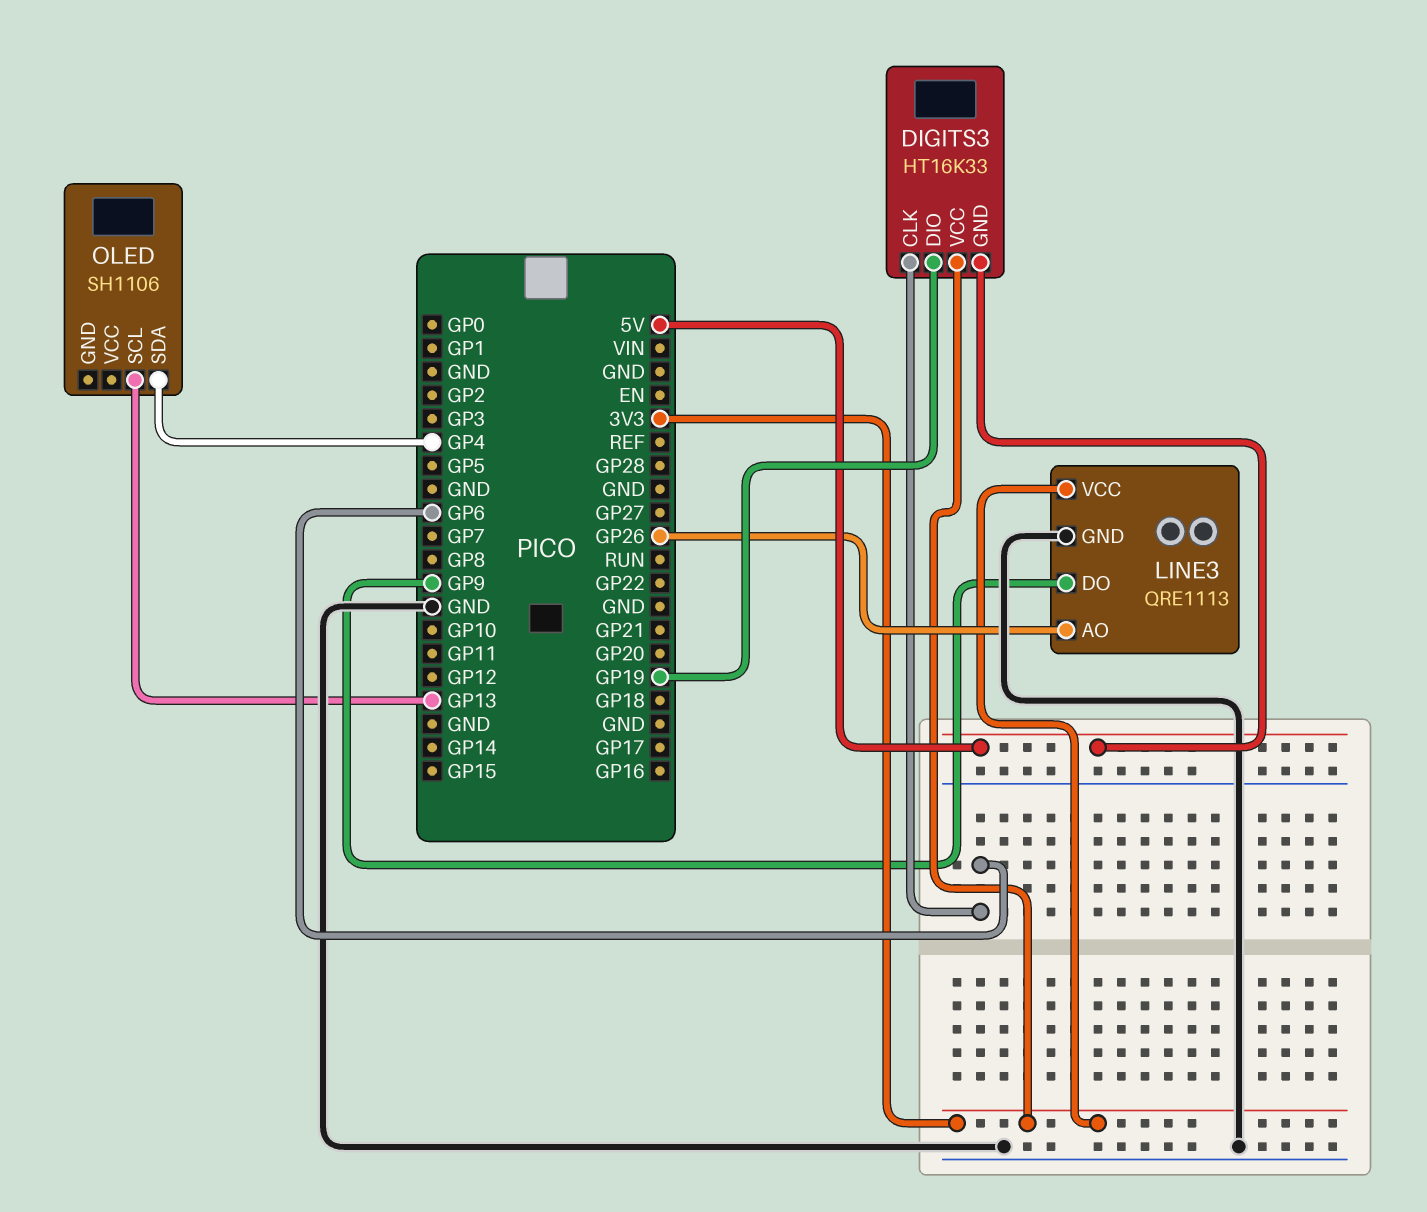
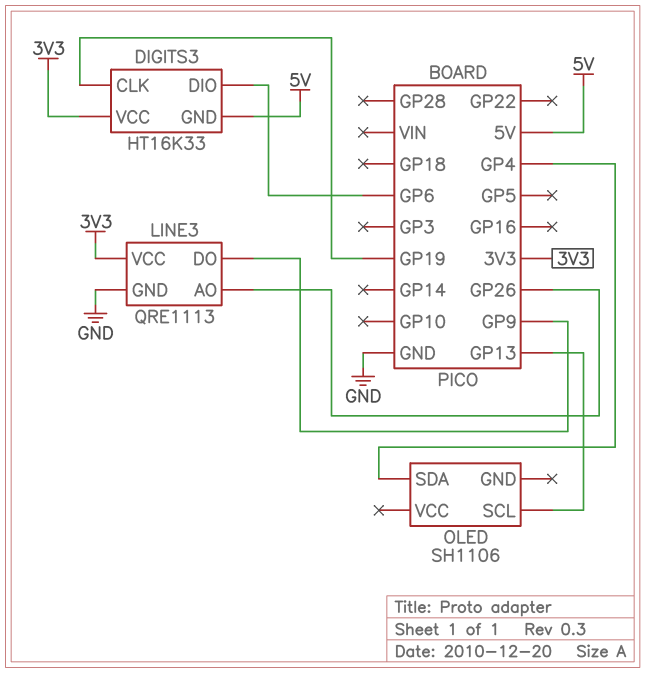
DIGITS3 pin CLK: GP6 -> GP19
DIGITS3 pin DIO: GP19 -> GP6

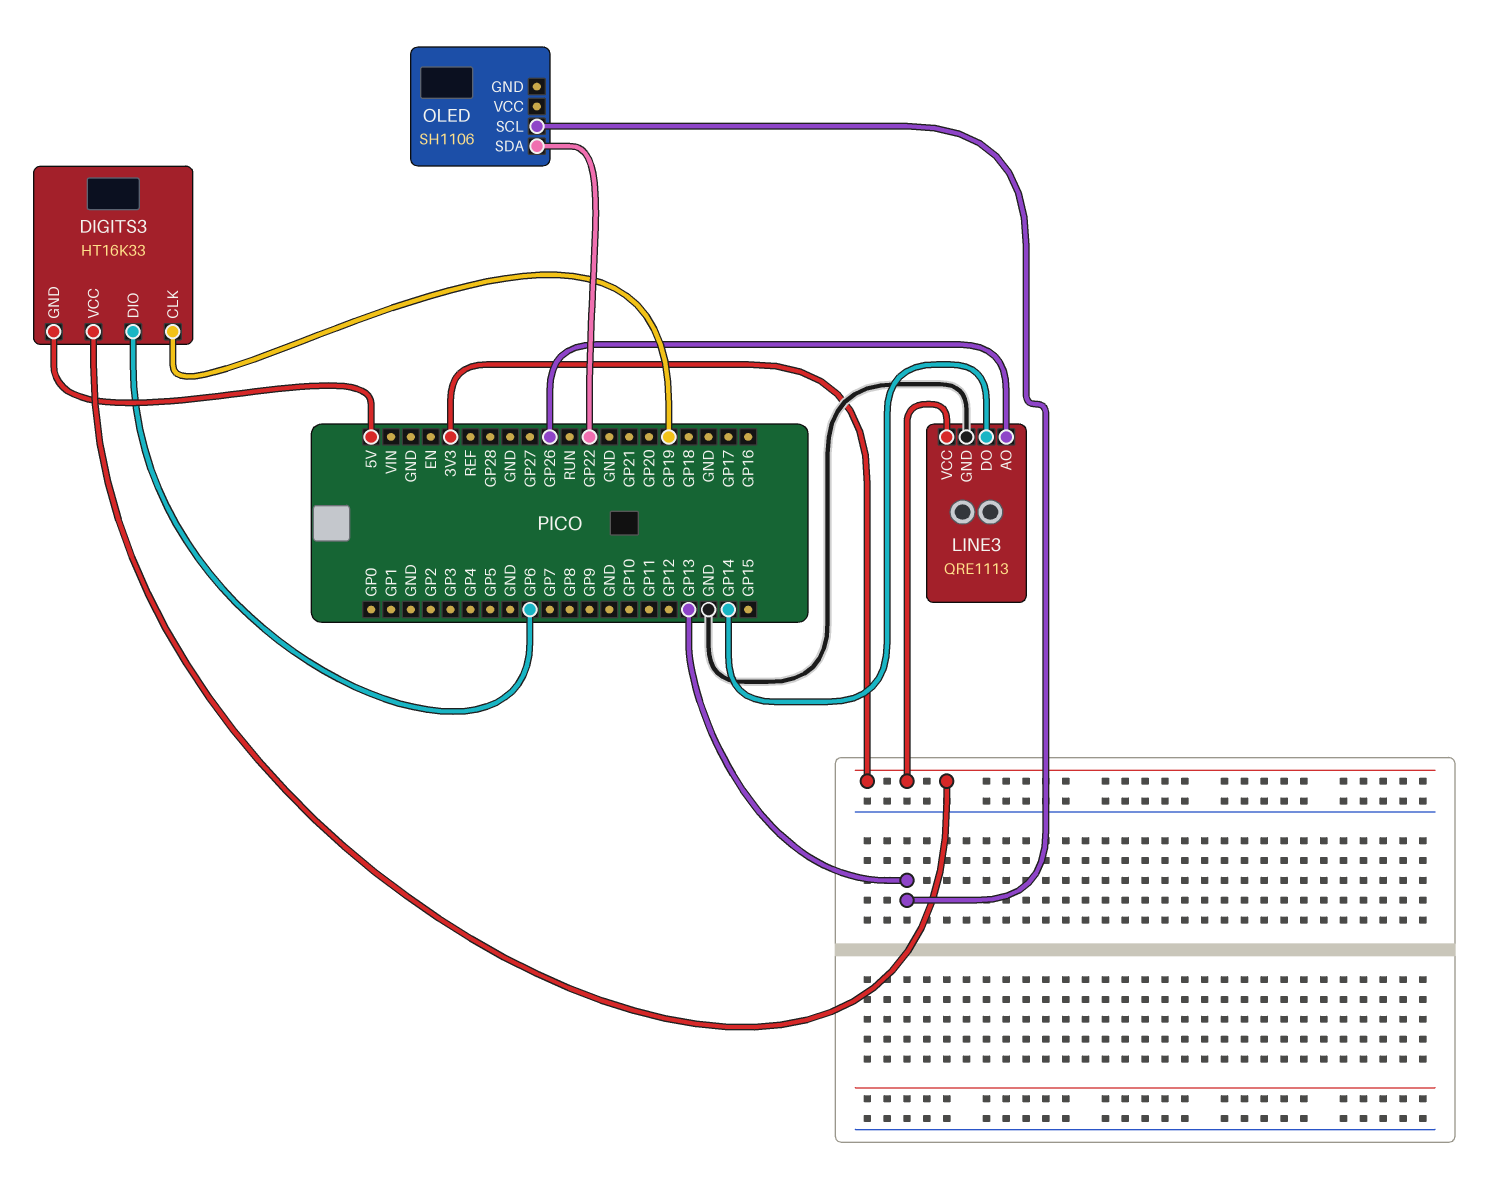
LINE3 pin DO: GP9 -> GP14
OLED pin SDA: GP4 -> GP22

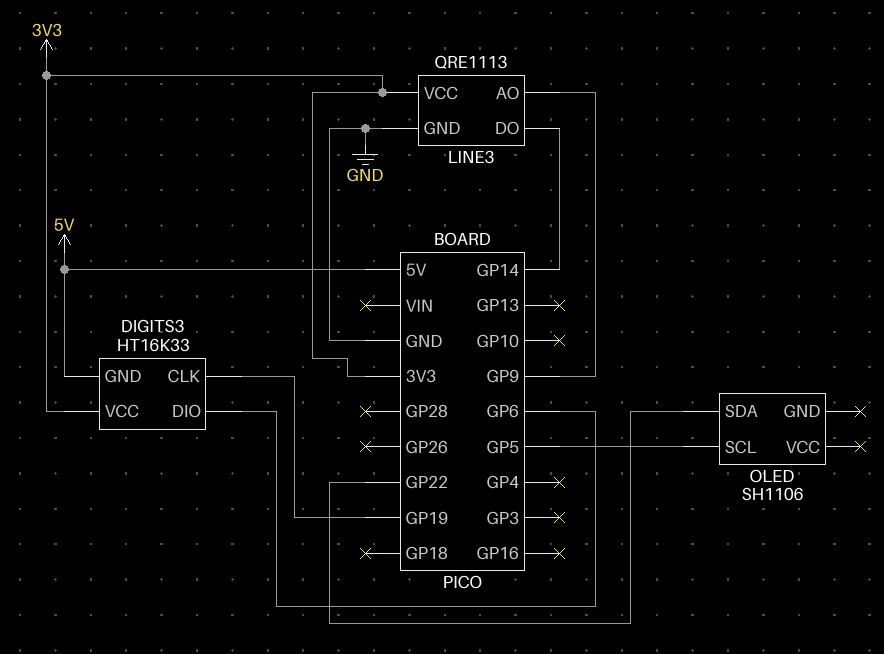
LINE3 pin AO: GP26 -> GP9
OLED pin SCL: GP13 -> GP5

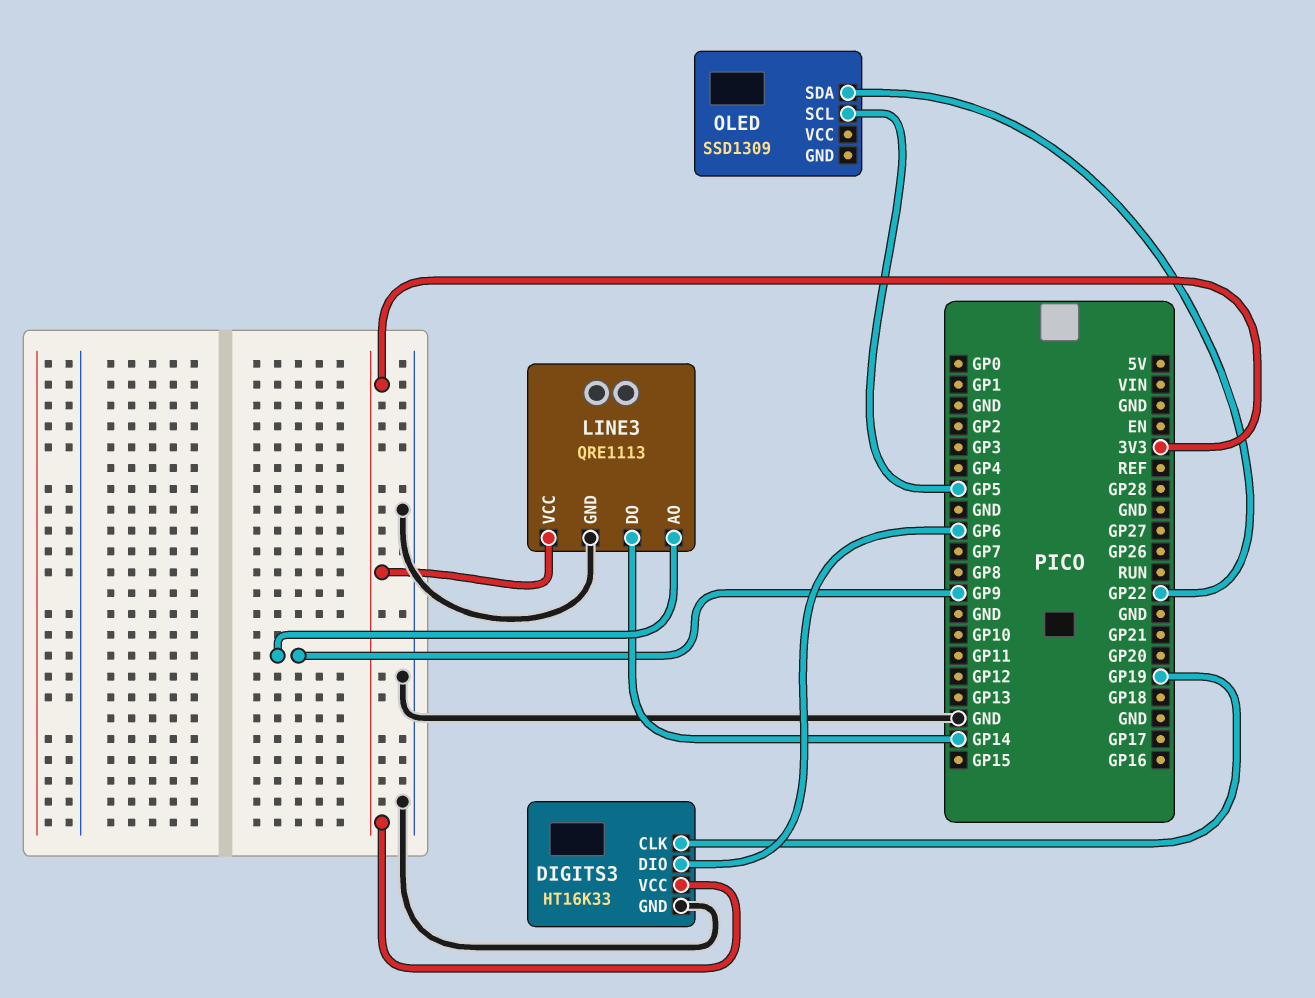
DIGITS3 pin GND: 5V -> GND
OLED: SH1106 -> SSD1309

